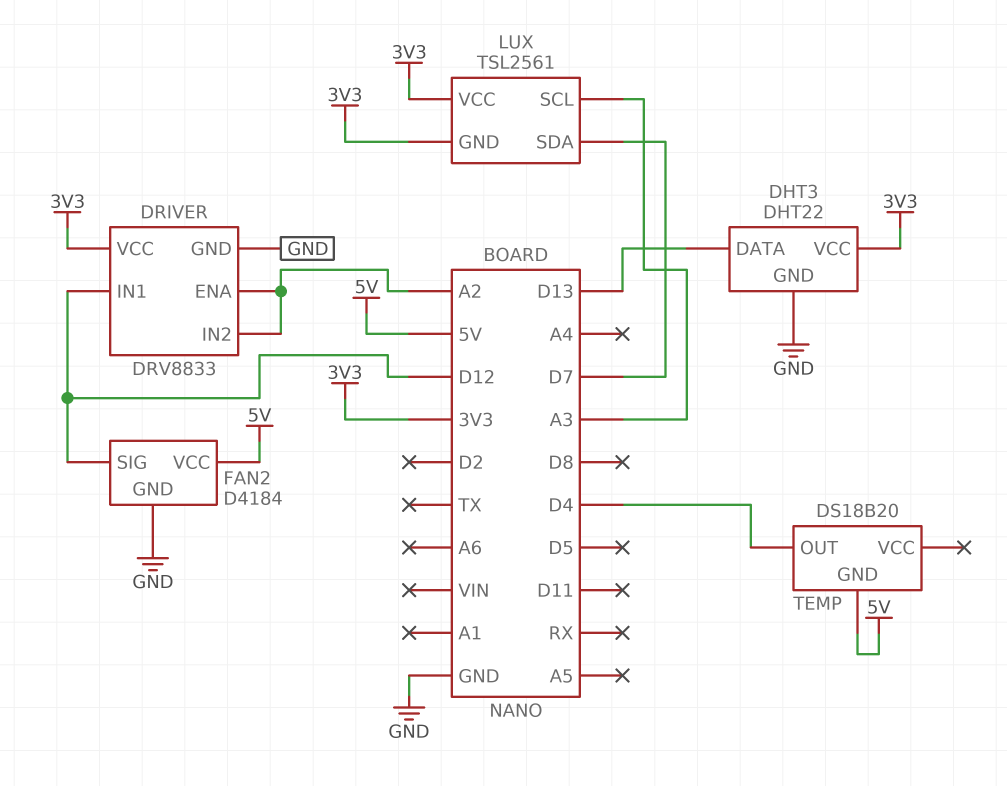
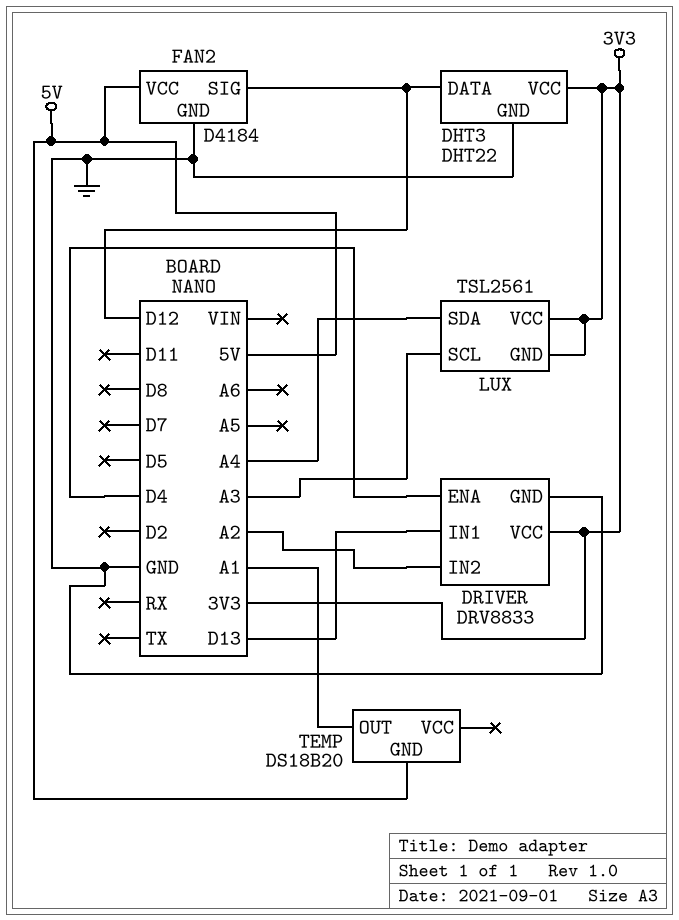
DHT3 pin DATA: D13 -> D12
DRIVER pin ENA: A2 -> D4
DRIVER pin IN1: D12 -> D13
LUX pin SDA: D7 -> A4
TEMP pin OUT: D4 -> A1

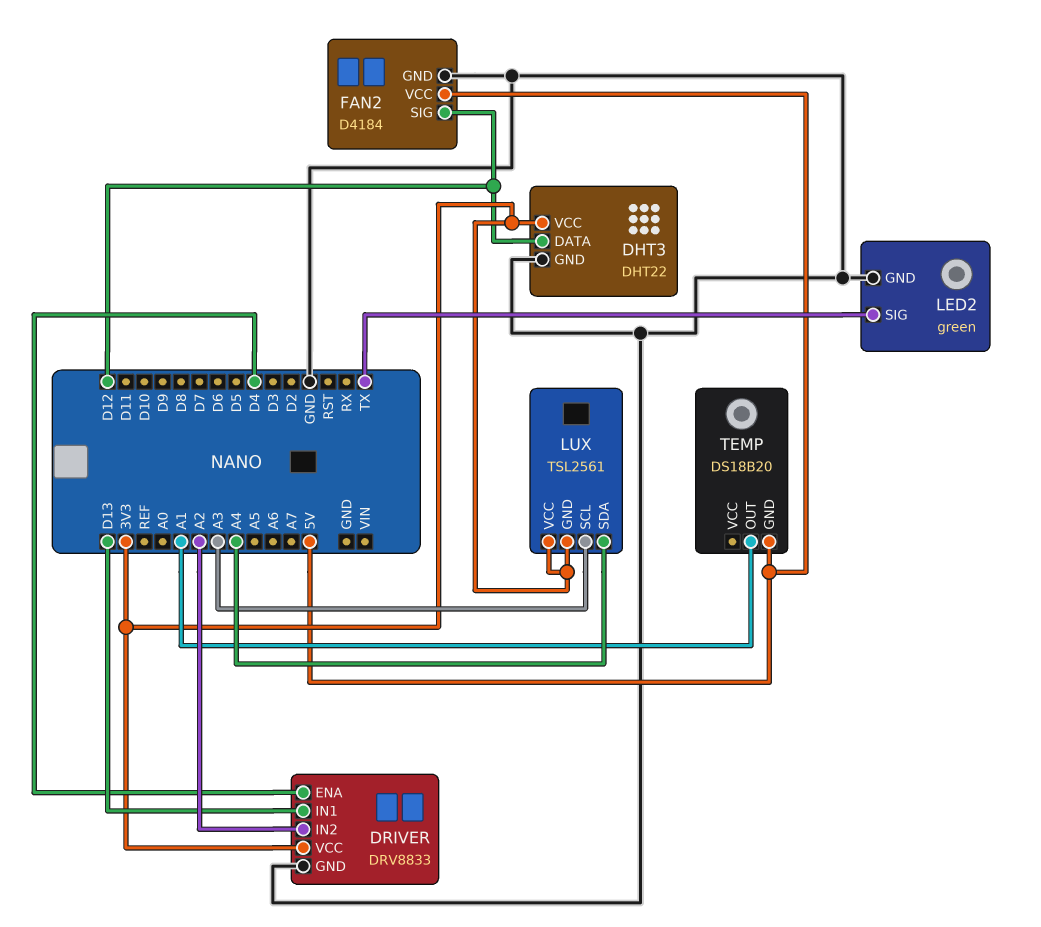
LED2: none -> green
LED2 pin GND: none -> GND
LED2 pin SIG: none -> TX

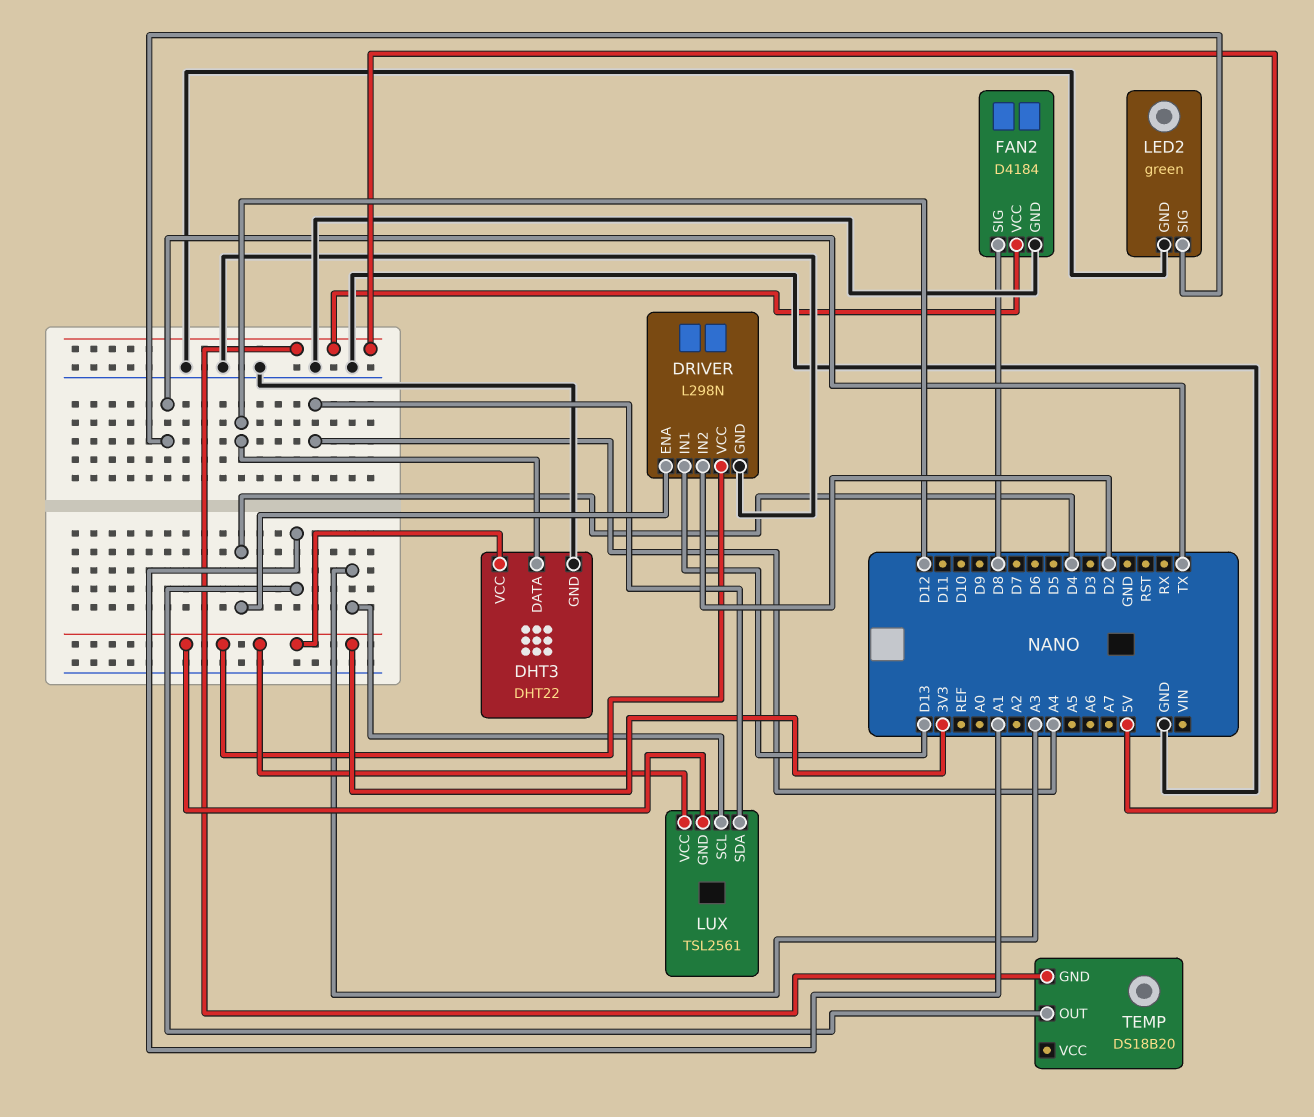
DRIVER: DRV8833 -> L298N
DRIVER pin IN2: A2 -> D2
FAN2 pin SIG: D12 -> D8

